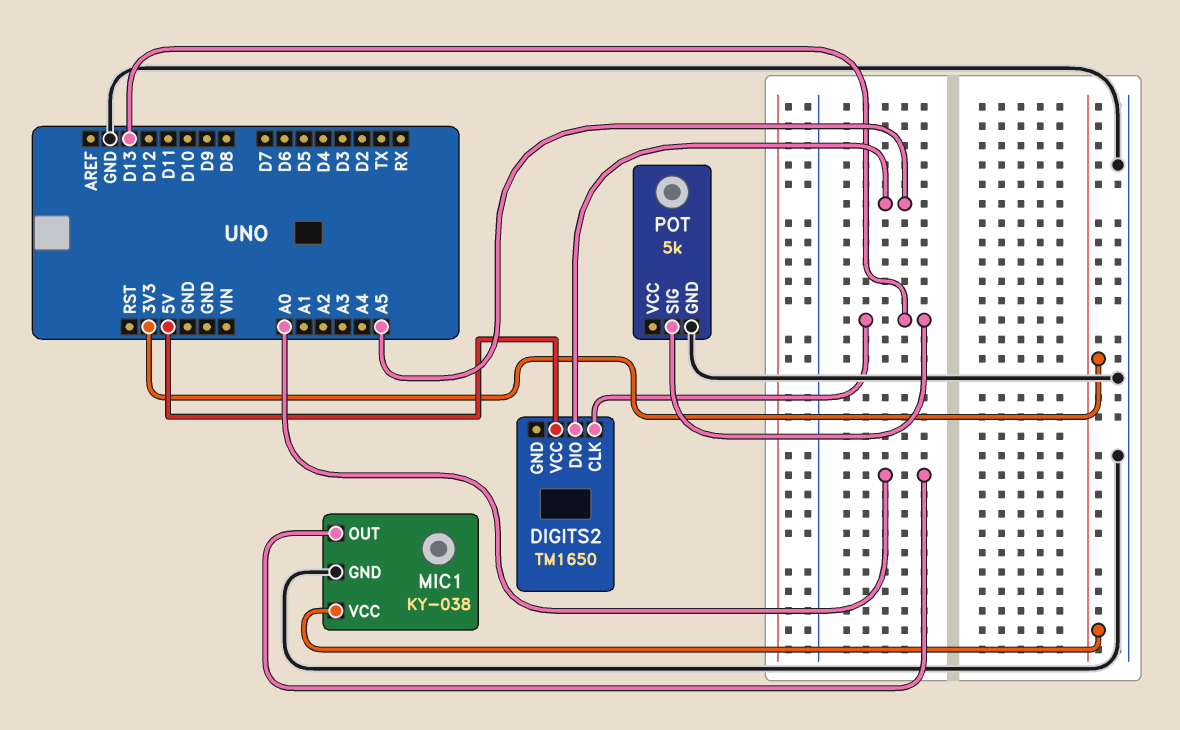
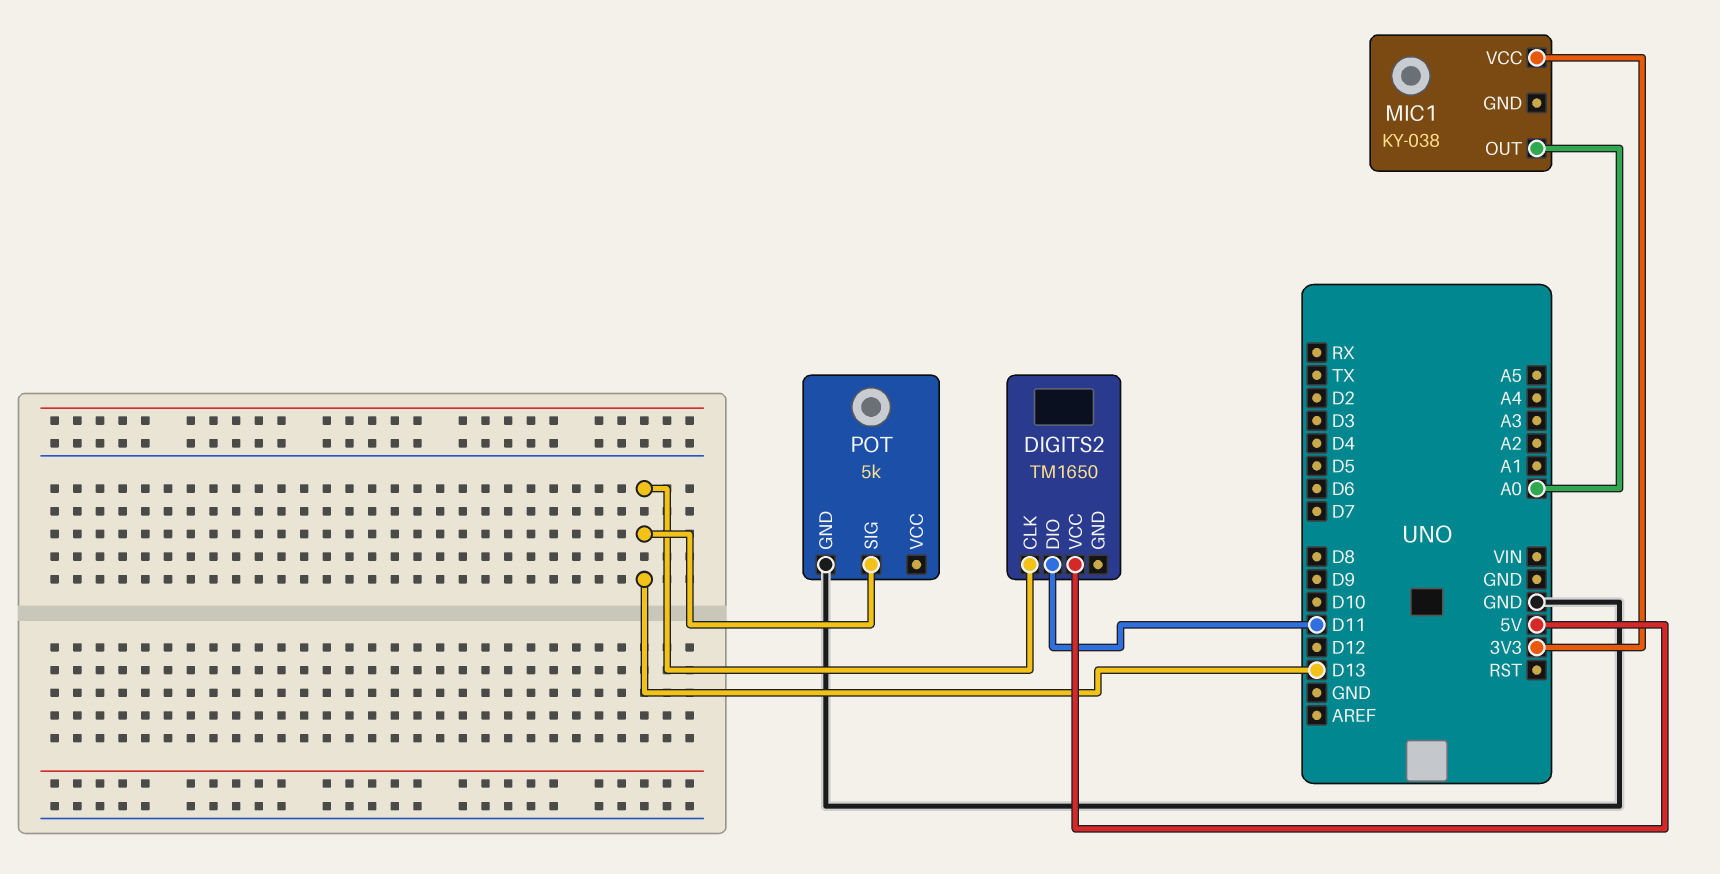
DIGITS2 pin DIO: A5 -> D11
MIC1 pin GND: GND -> none

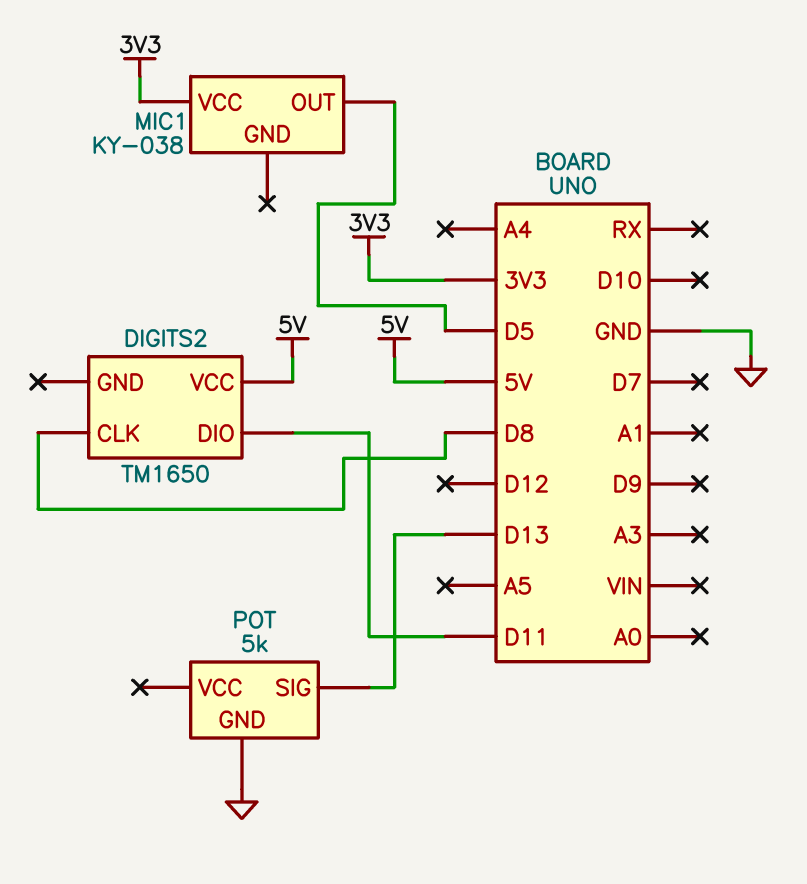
DIGITS2 pin CLK: D13 -> D8
MIC1 pin OUT: A0 -> D5

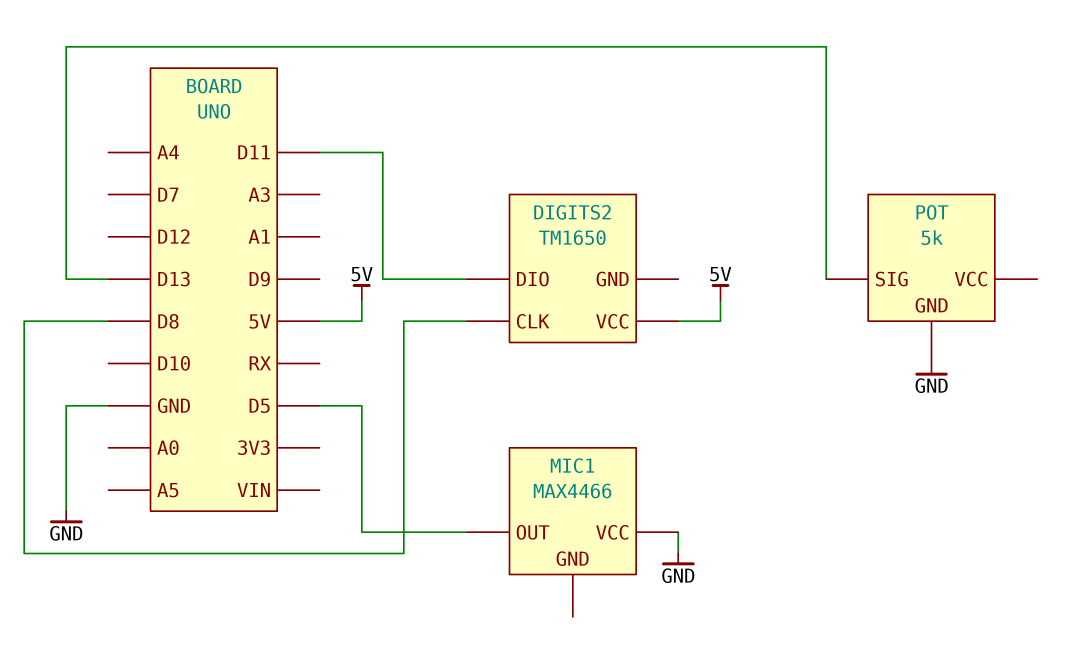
MIC1: KY-038 -> MAX4466
MIC1 pin VCC: 3V3 -> GND

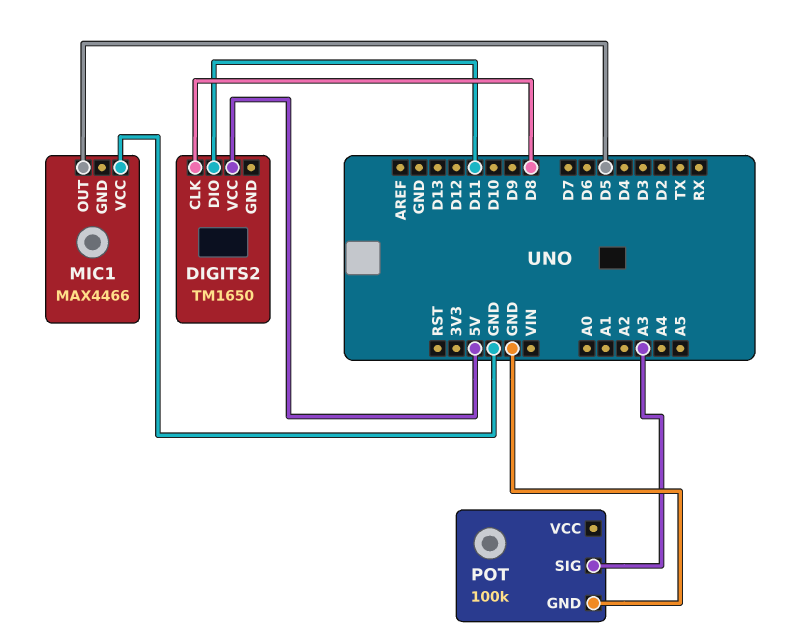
POT: 5k -> 100k
POT pin SIG: D13 -> A3

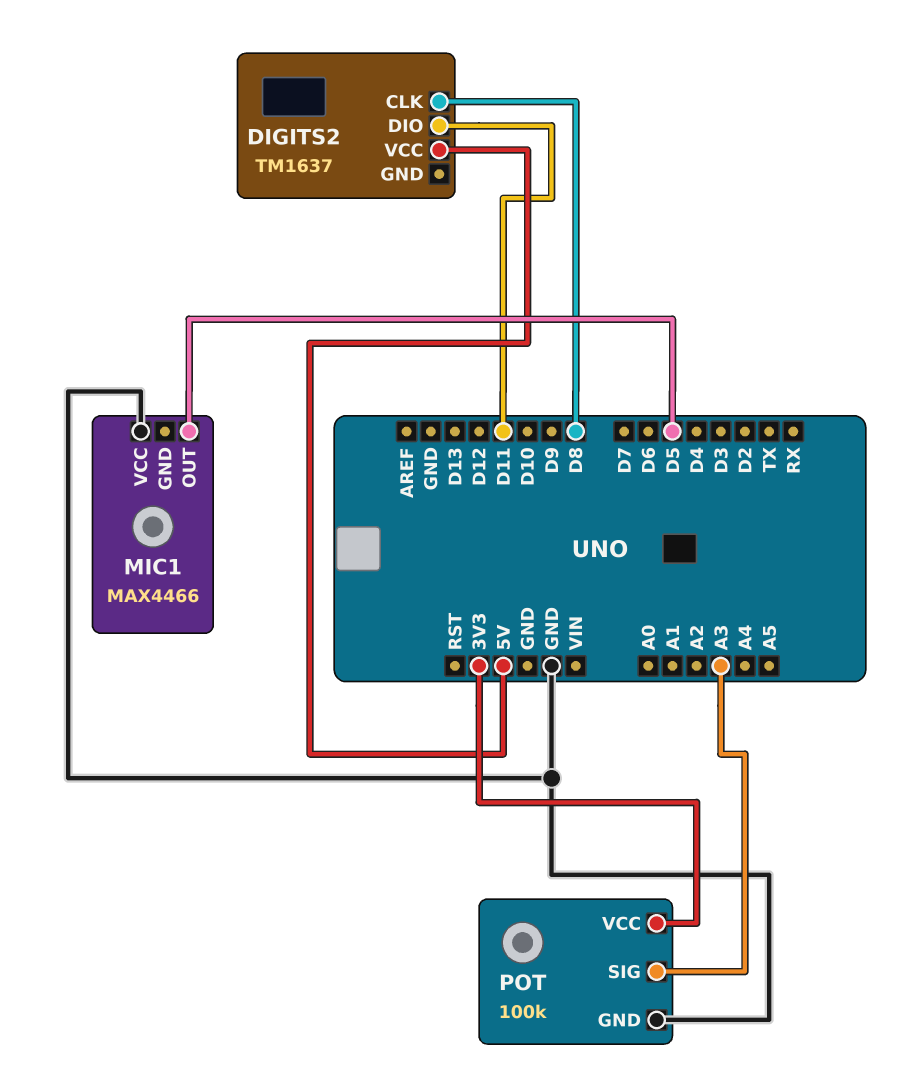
DIGITS2: TM1650 -> TM1637
POT pin VCC: none -> 3V3

